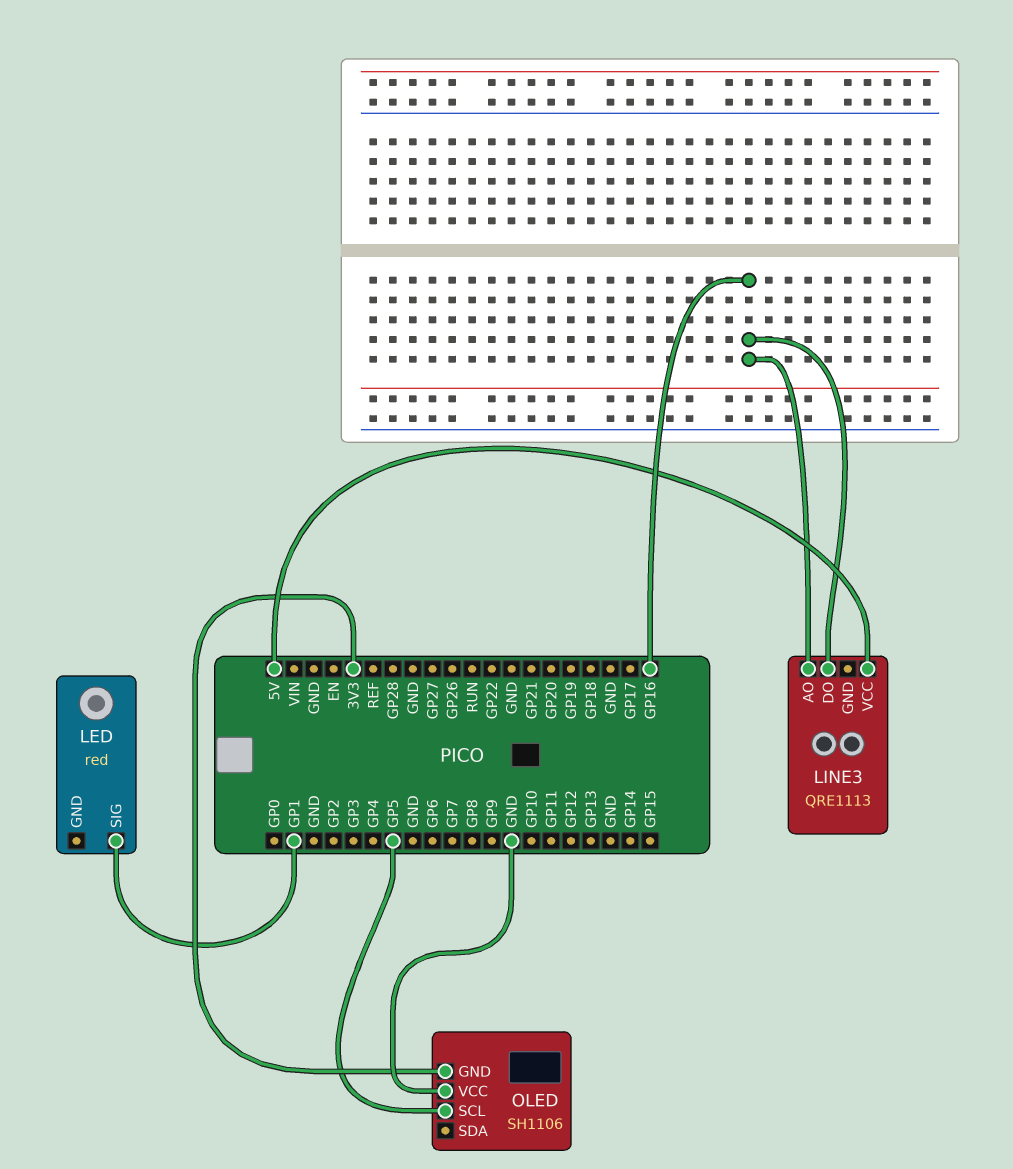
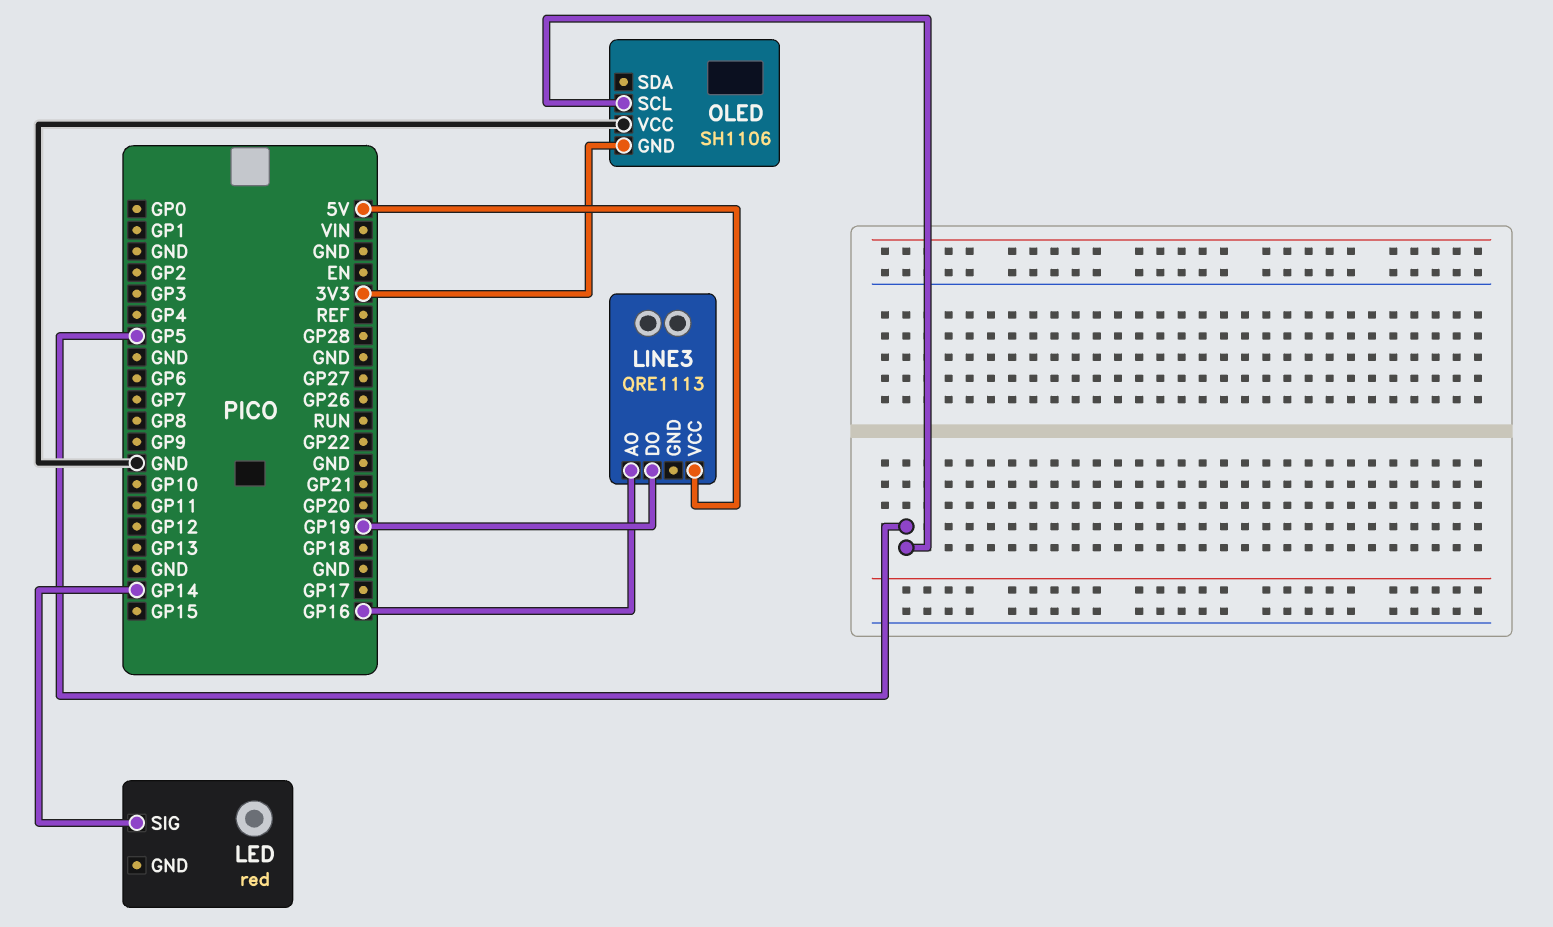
LED pin SIG: GP1 -> GP14
LINE3 pin DO: GP16 -> GP19

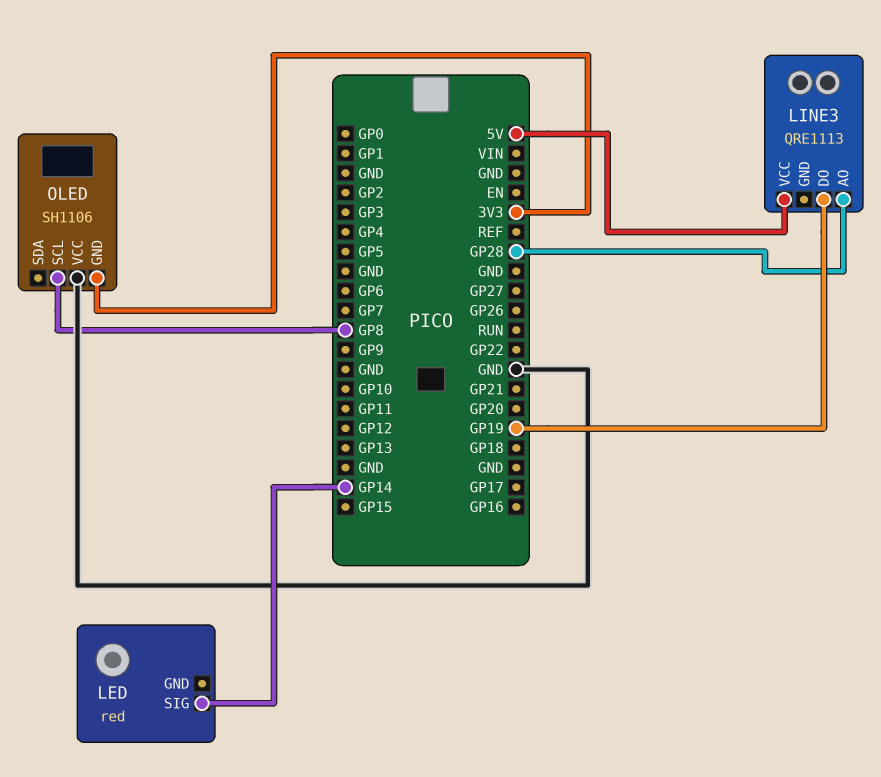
LINE3 pin AO: GP16 -> GP28
OLED pin SCL: GP5 -> GP8

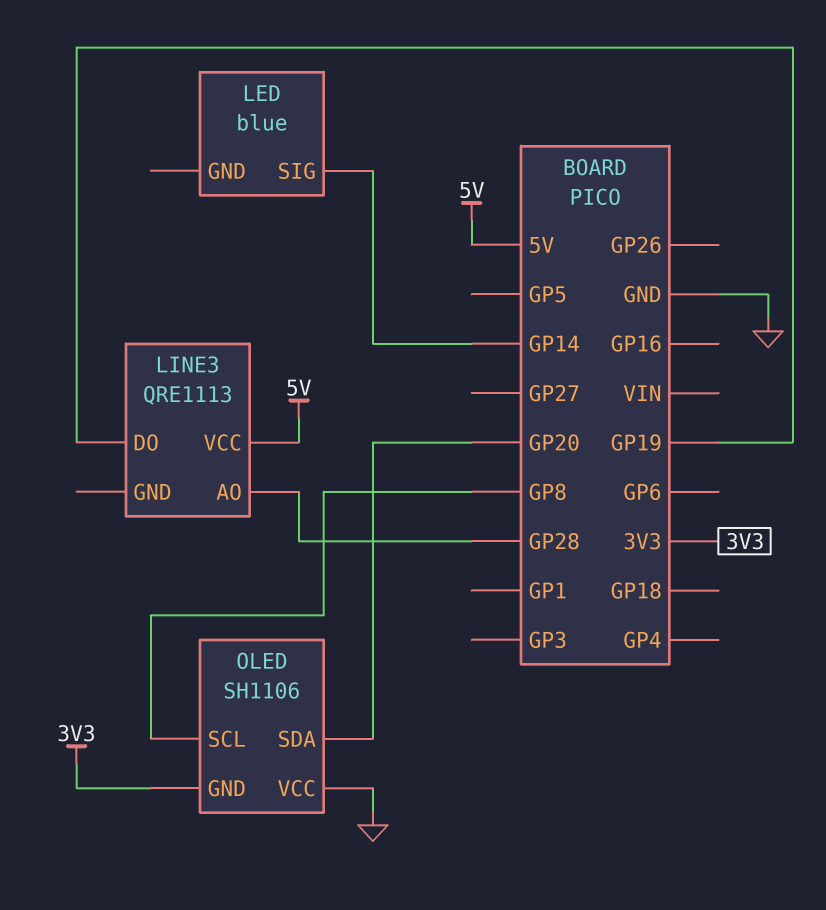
LED: red -> blue
OLED pin SDA: none -> GP20

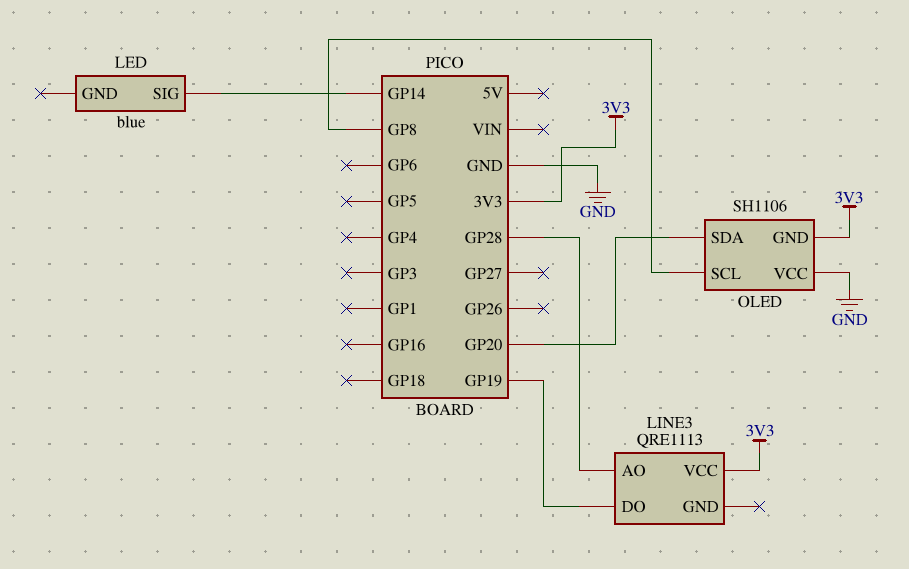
LINE3 pin VCC: 5V -> 3V3

